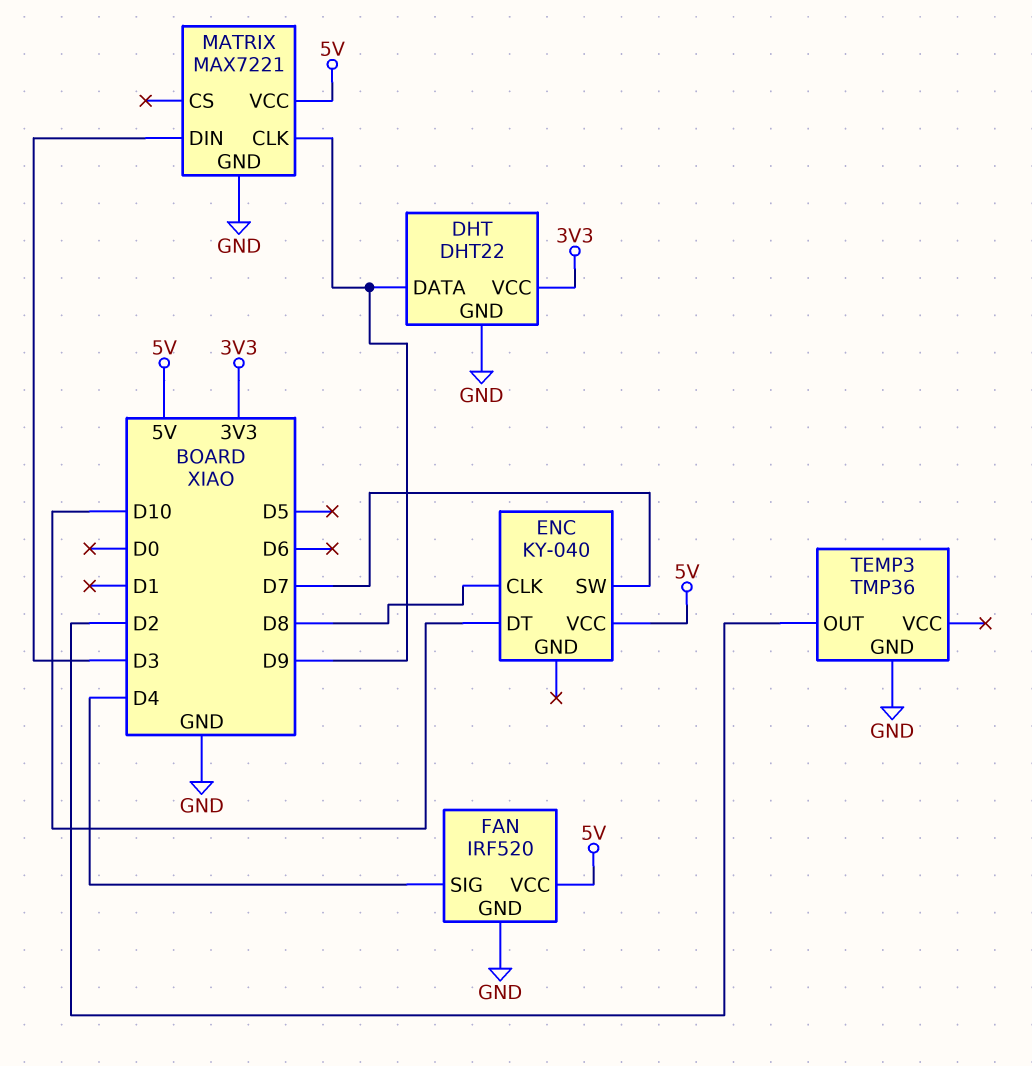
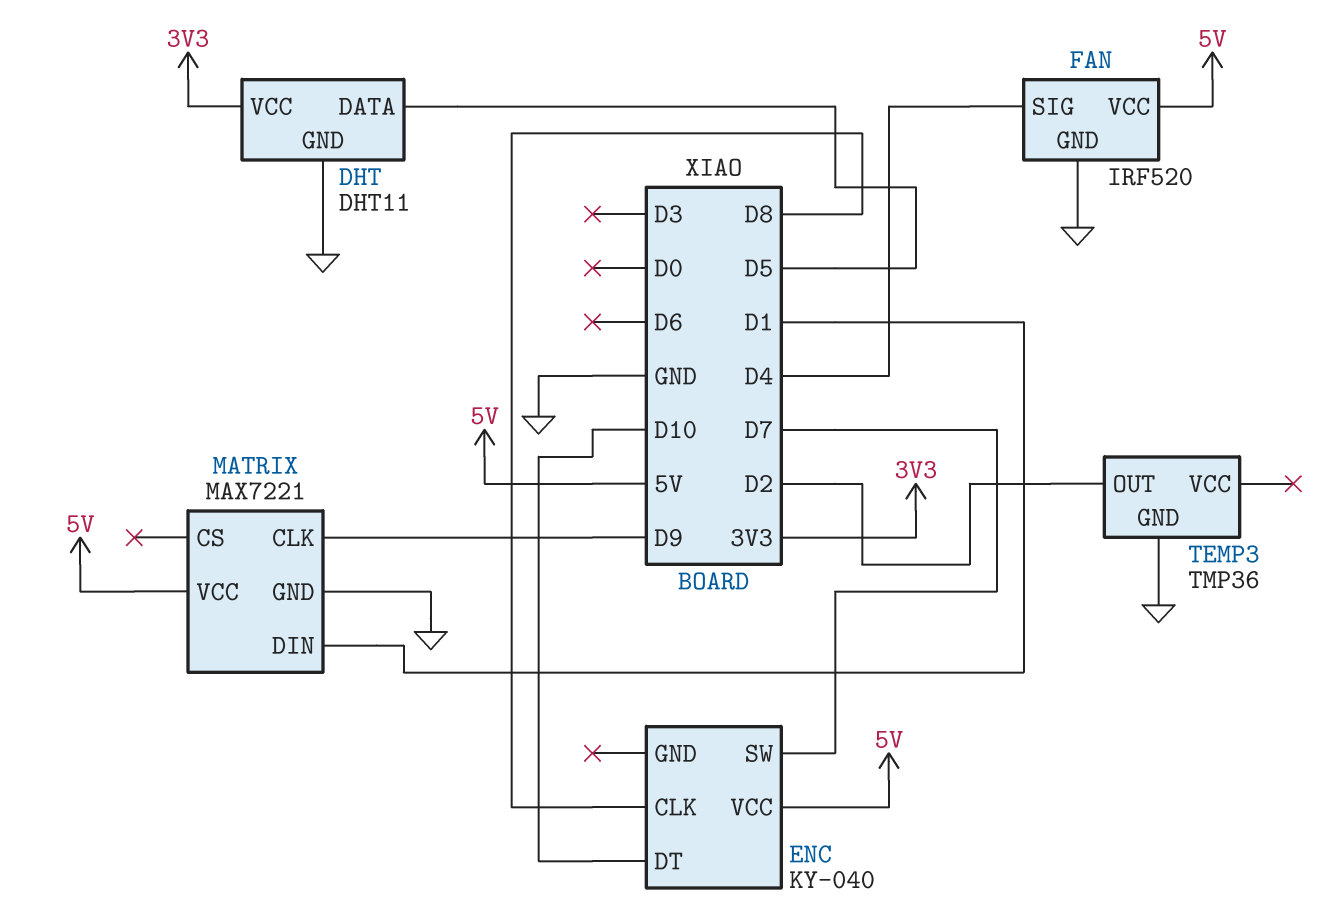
DHT: DHT22 -> DHT11
DHT pin DATA: D9 -> D5
MATRIX pin DIN: D3 -> D1

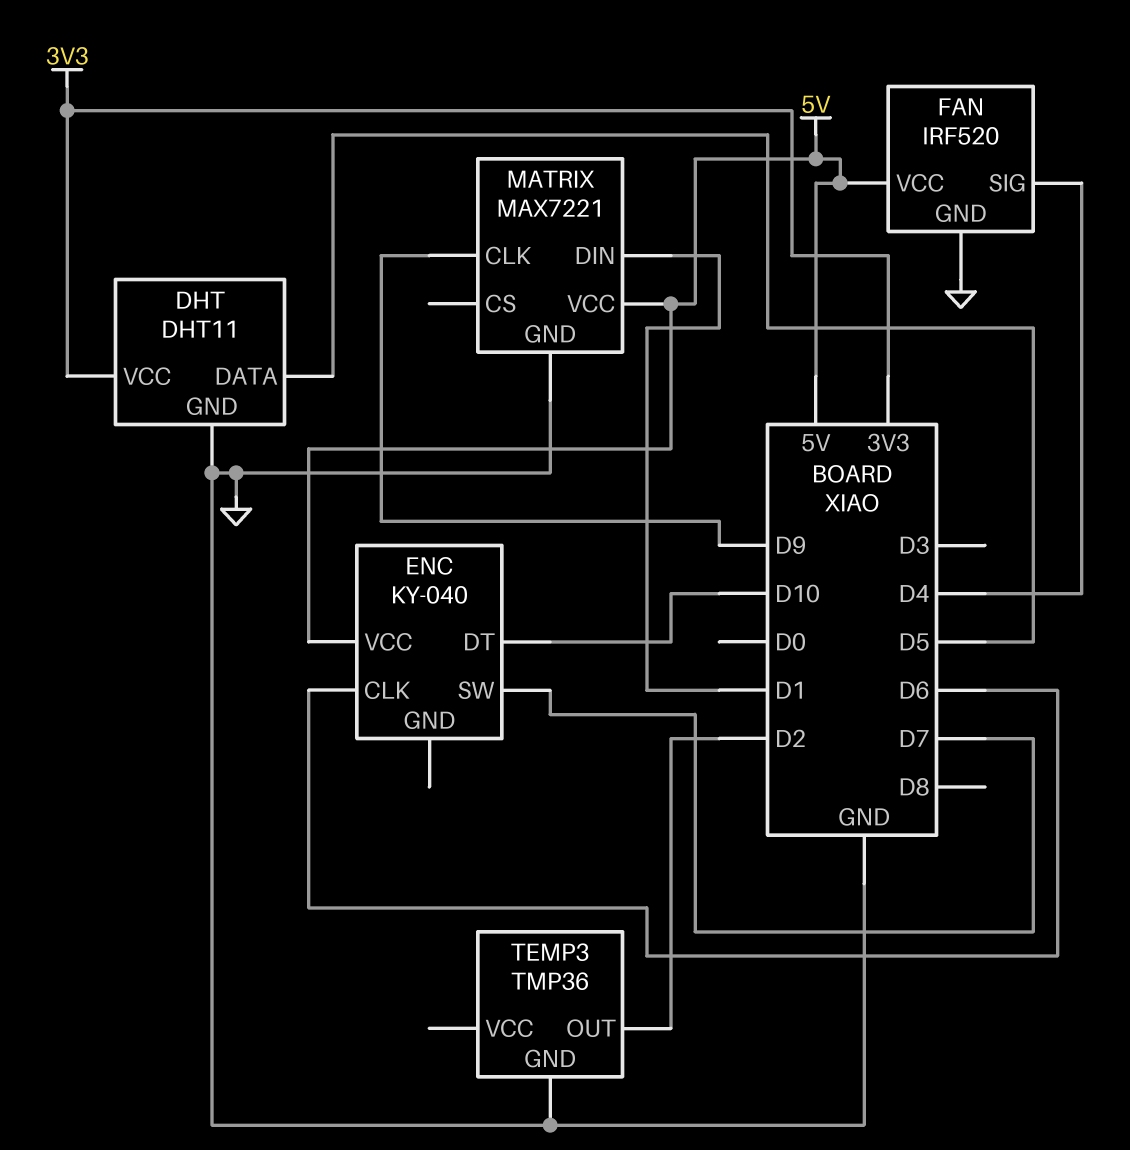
ENC pin CLK: D8 -> D6

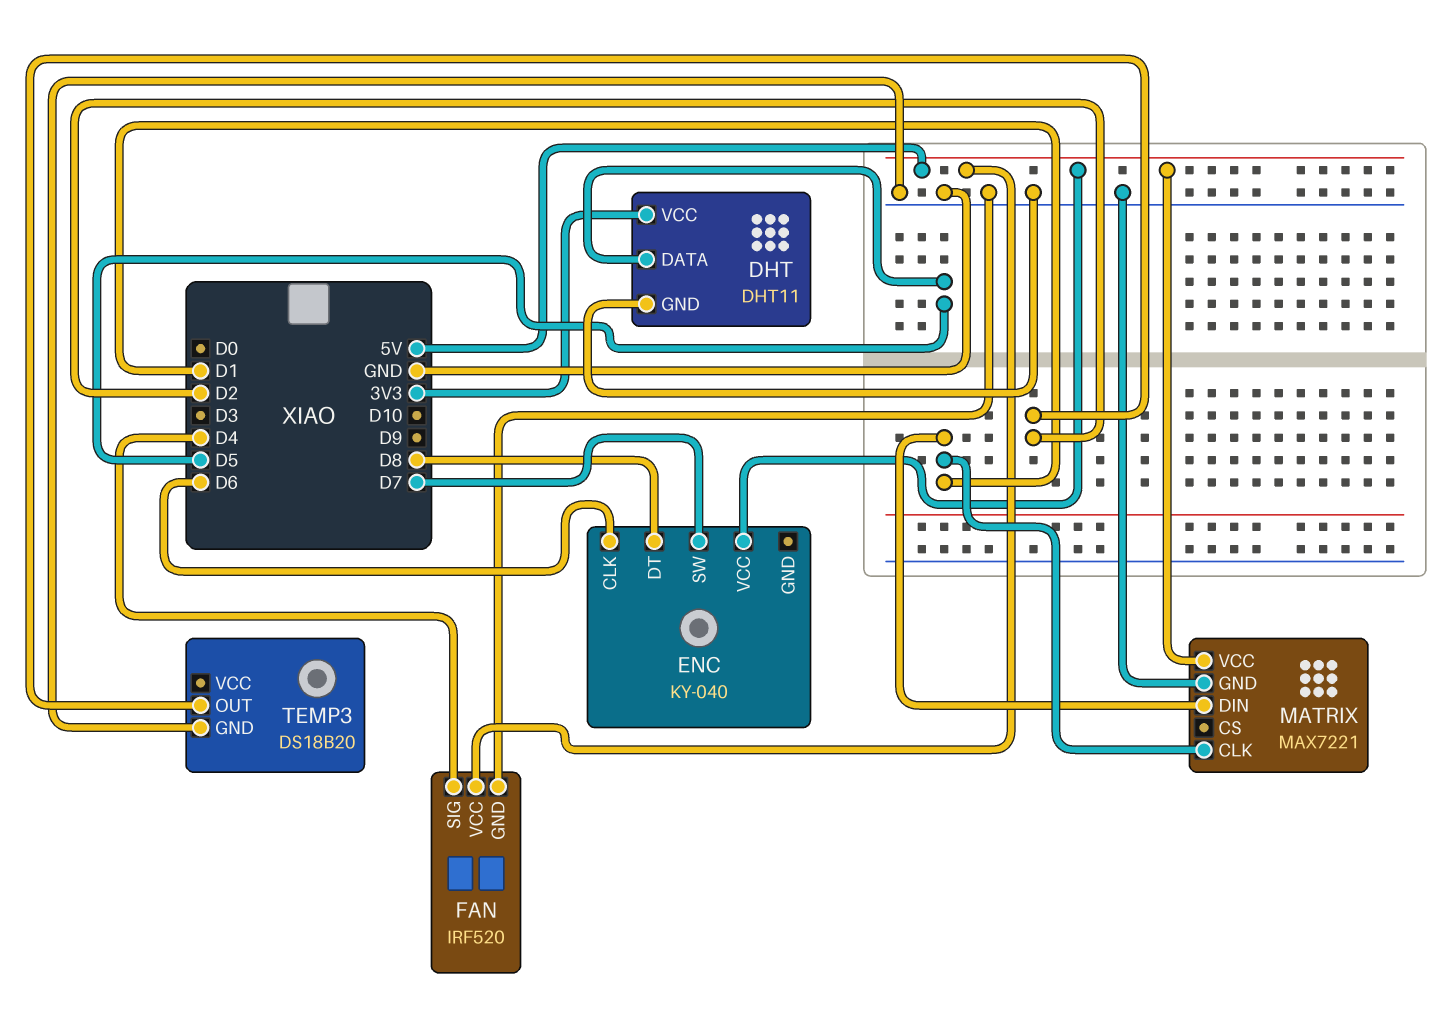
ENC pin DT: D10 -> D8
MATRIX pin CLK: D9 -> D1
TEMP3: TMP36 -> DS18B20

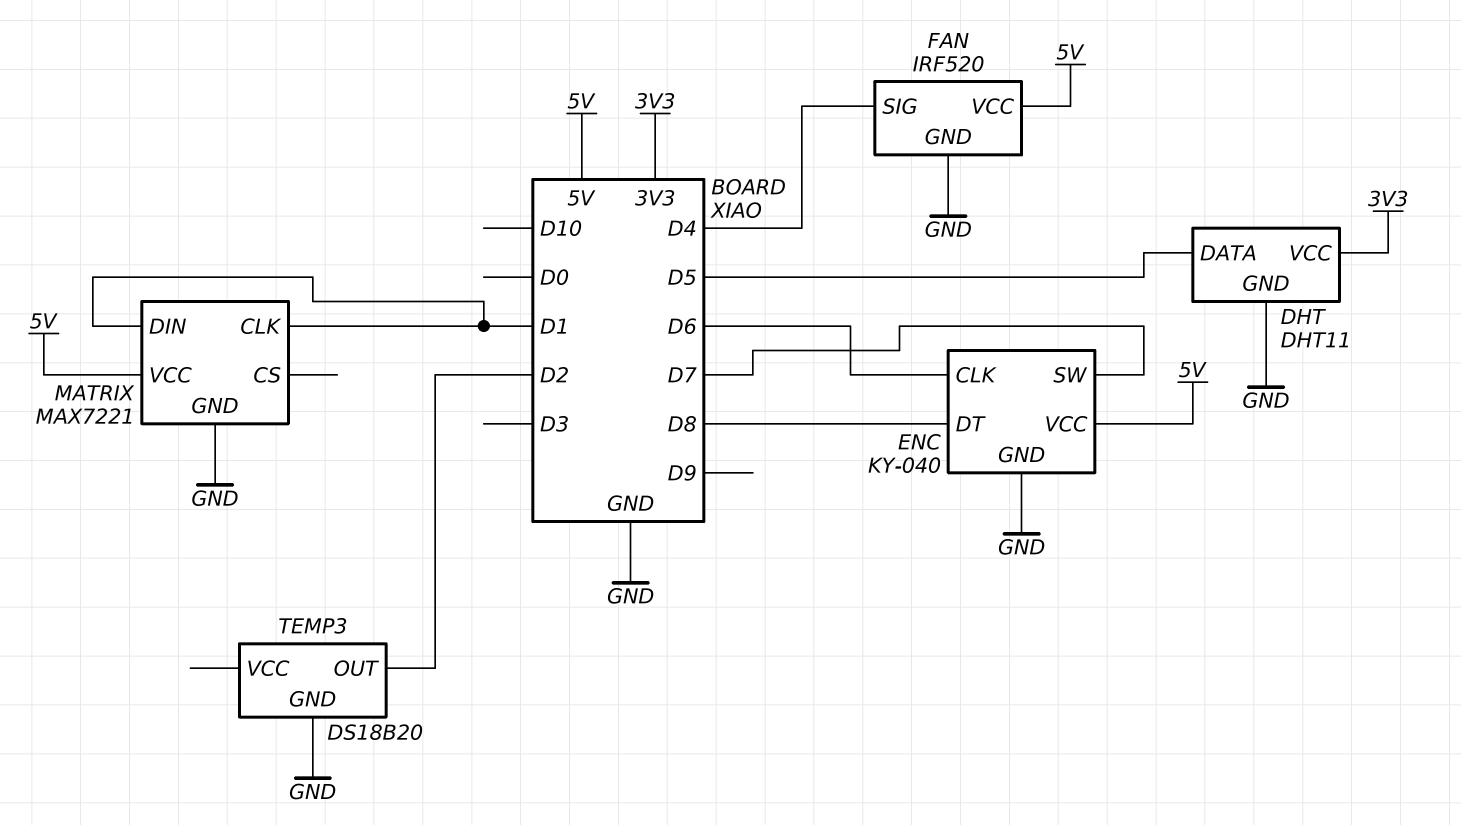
ENC pin GND: none -> GND

